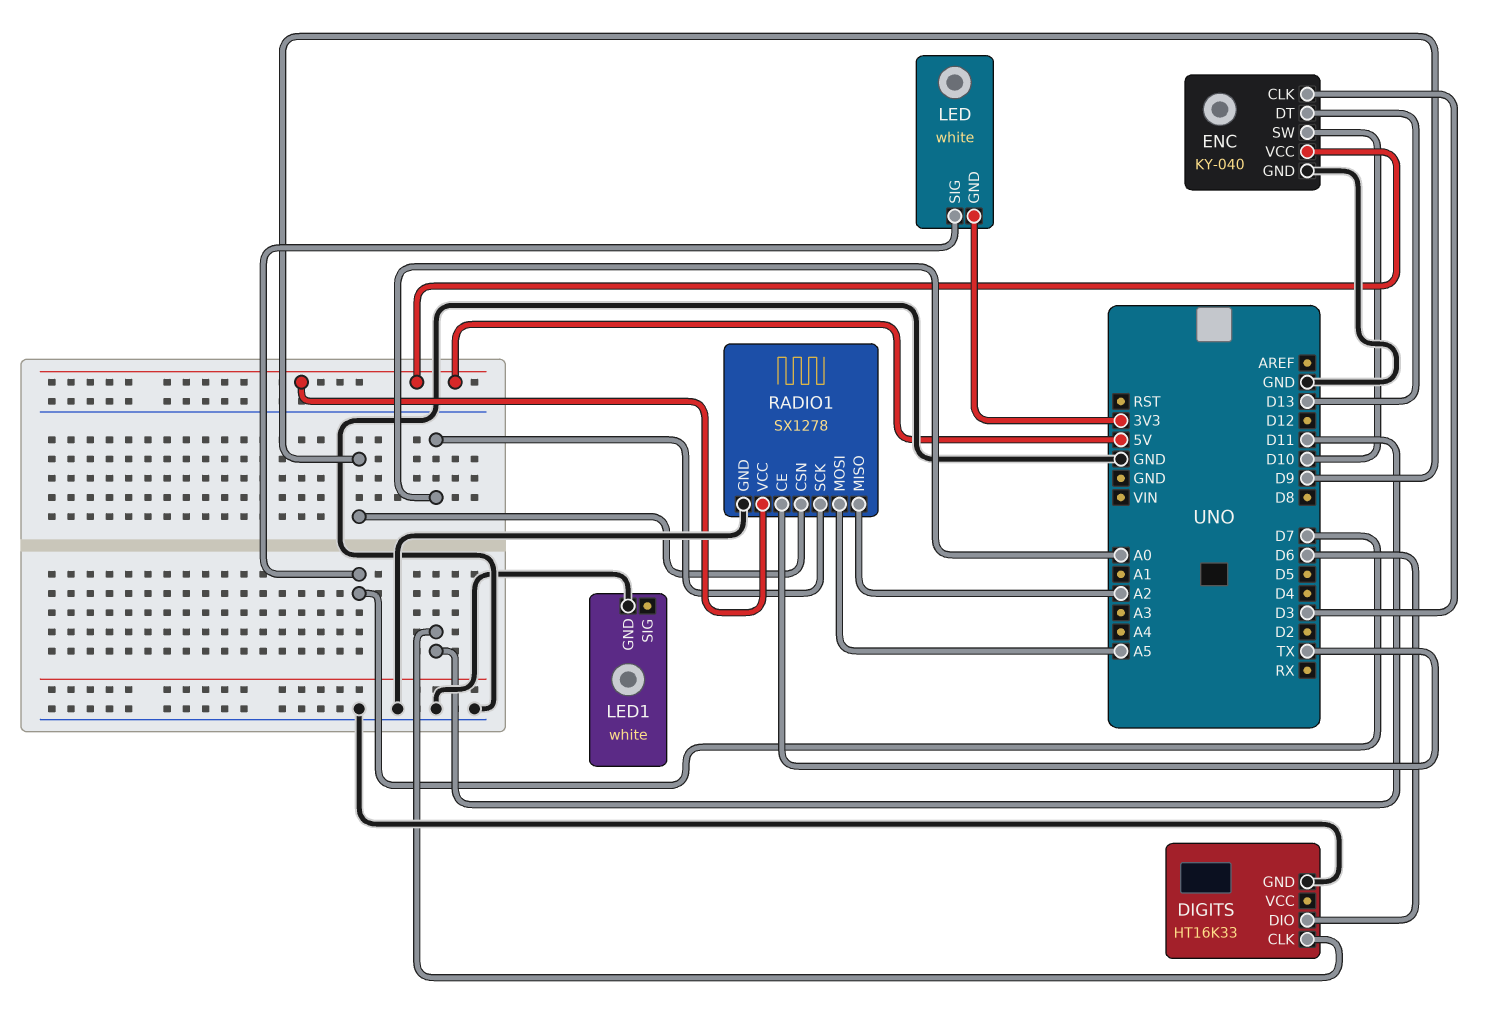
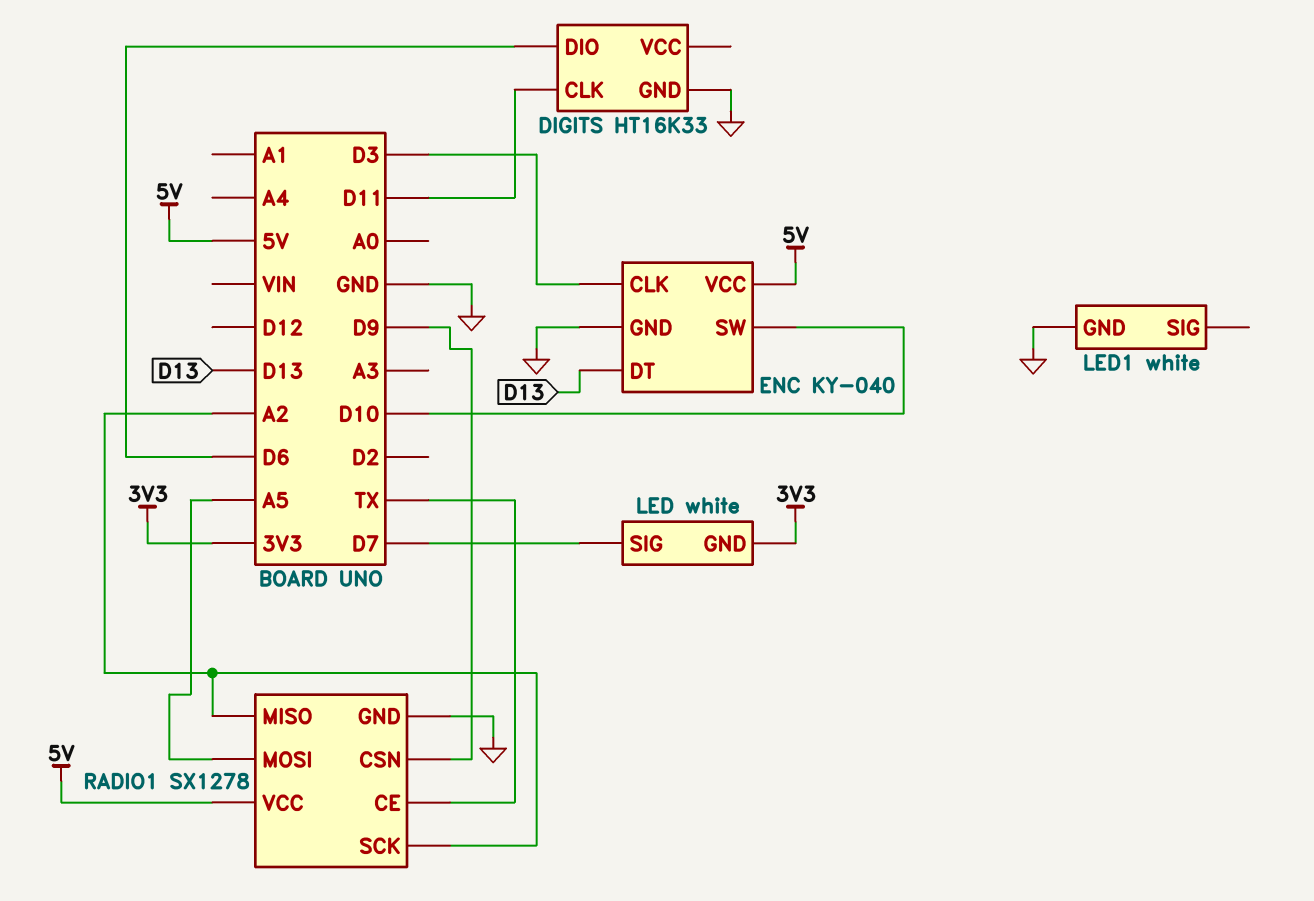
RADIO1 pin SCK: A0 -> A2

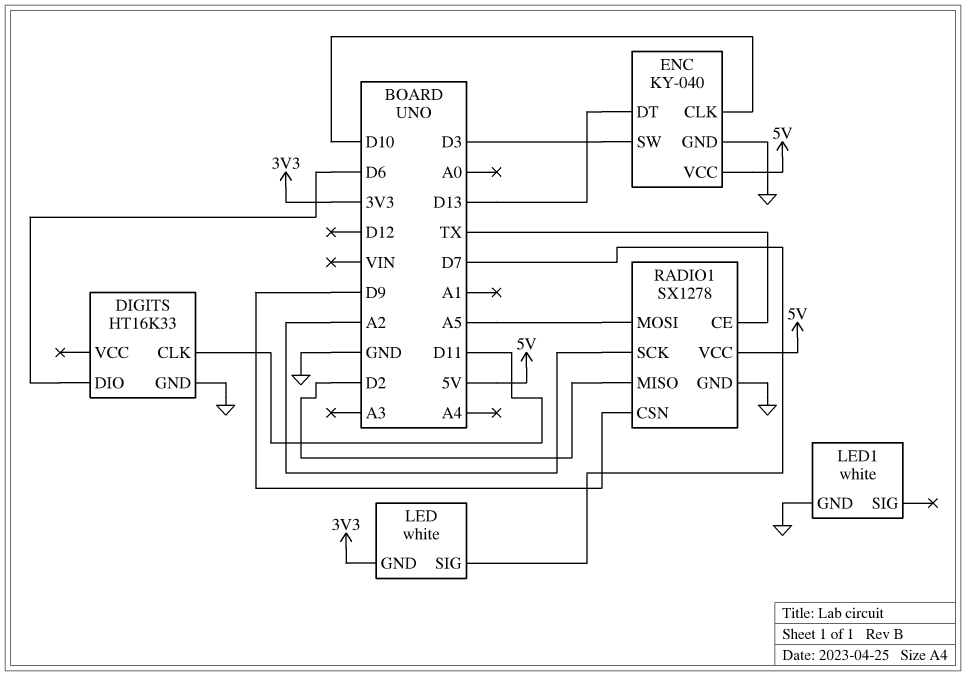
ENC pin CLK: D3 -> D10
ENC pin SW: D10 -> D3
RADIO1 pin MISO: A2 -> D2

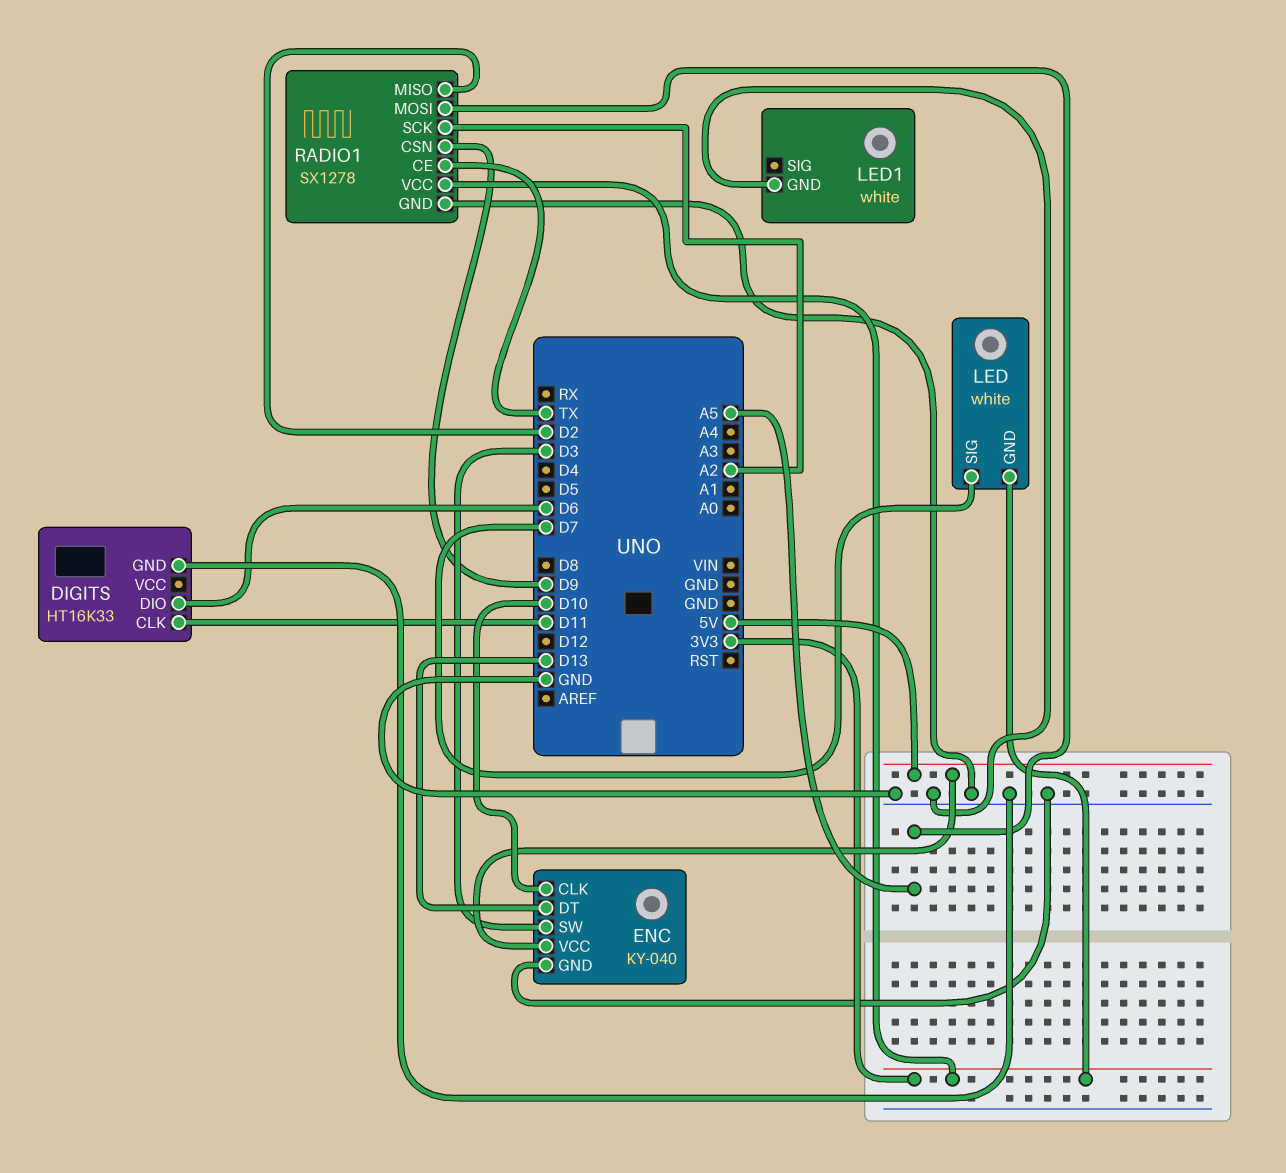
RADIO1 pin VCC: 5V -> 3V3

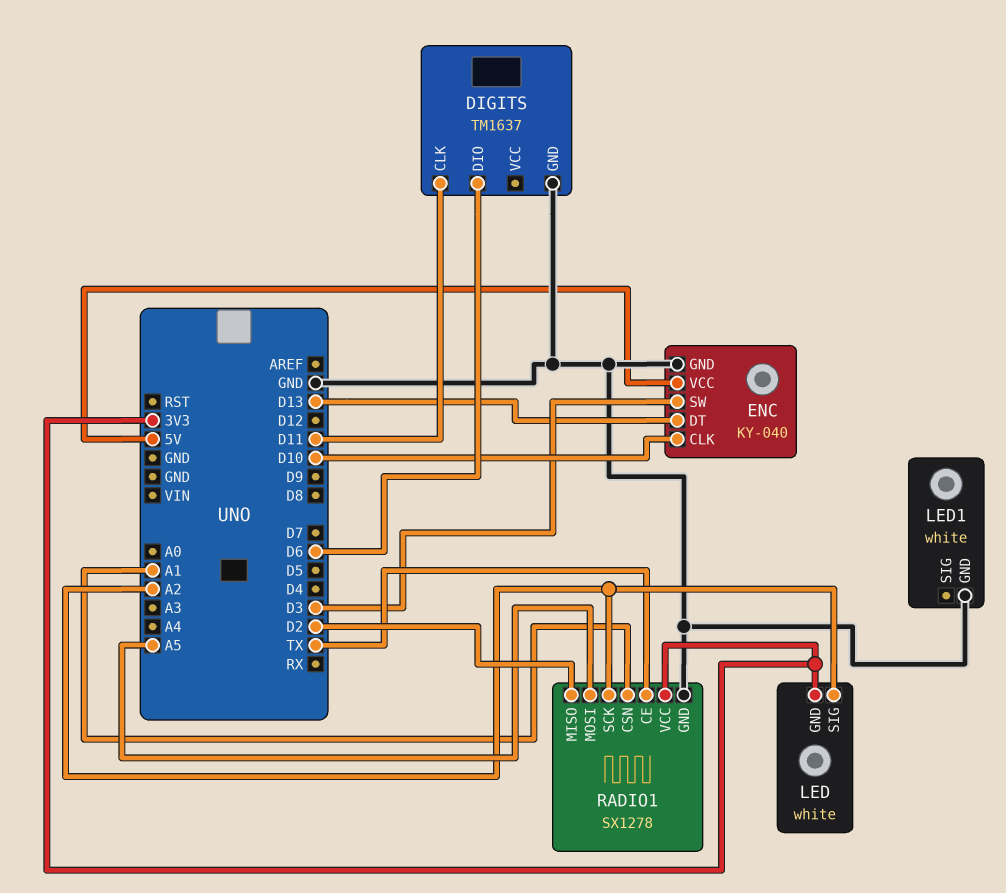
DIGITS: HT16K33 -> TM1637
LED pin SIG: D7 -> A2
RADIO1 pin CSN: D9 -> A1

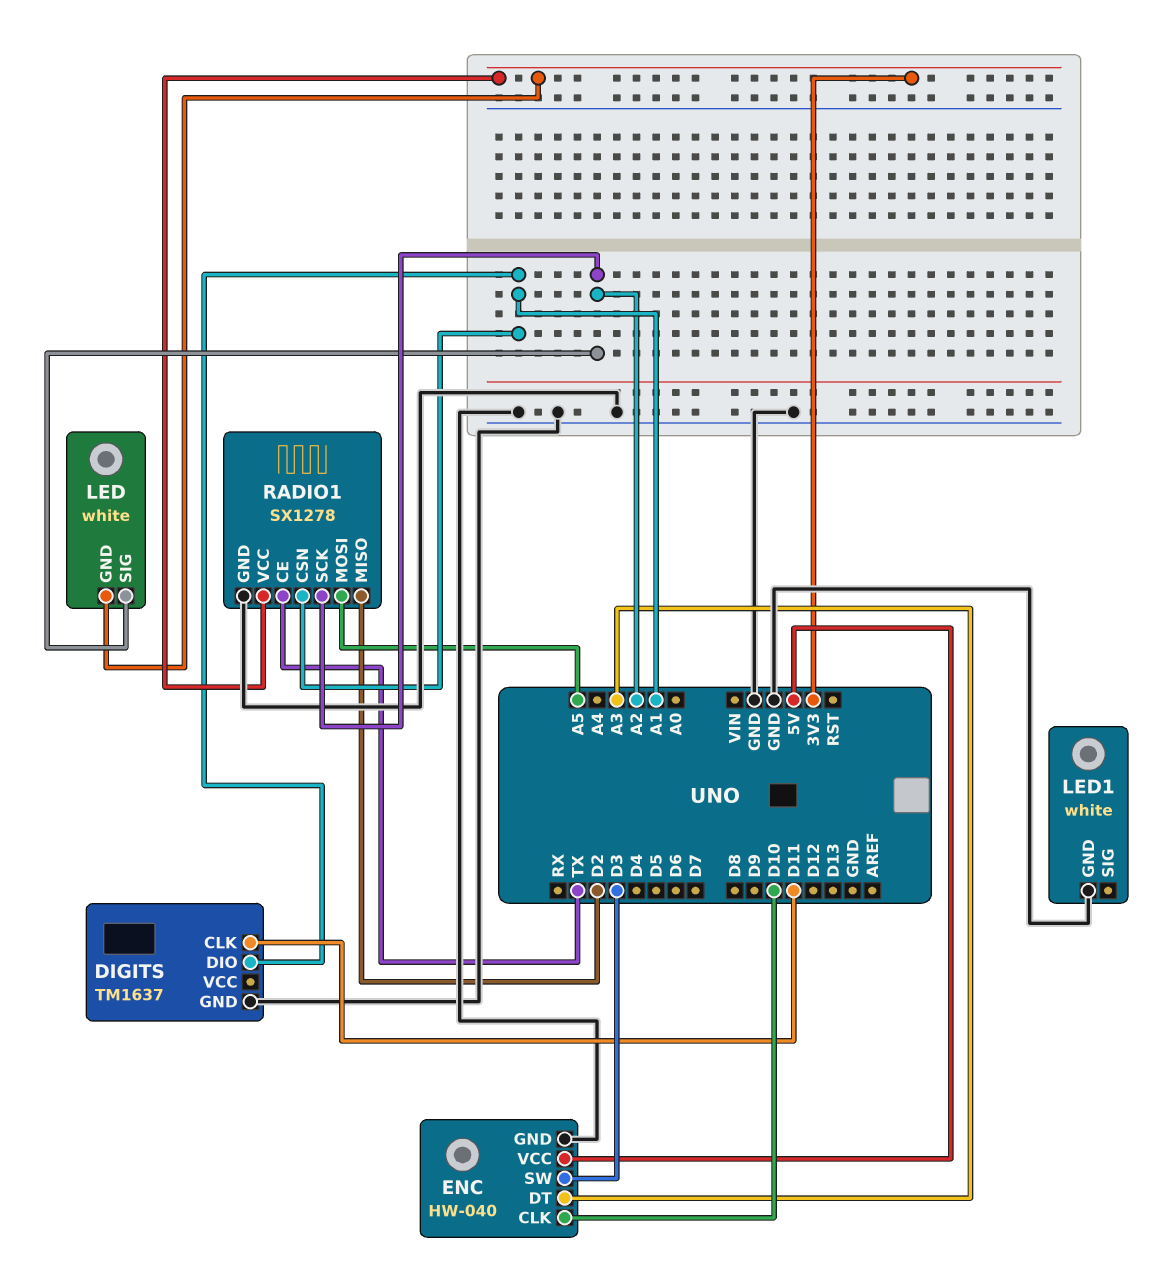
DIGITS pin DIO: D6 -> A1
ENC: KY-040 -> HW-040
ENC pin DT: D13 -> A3

